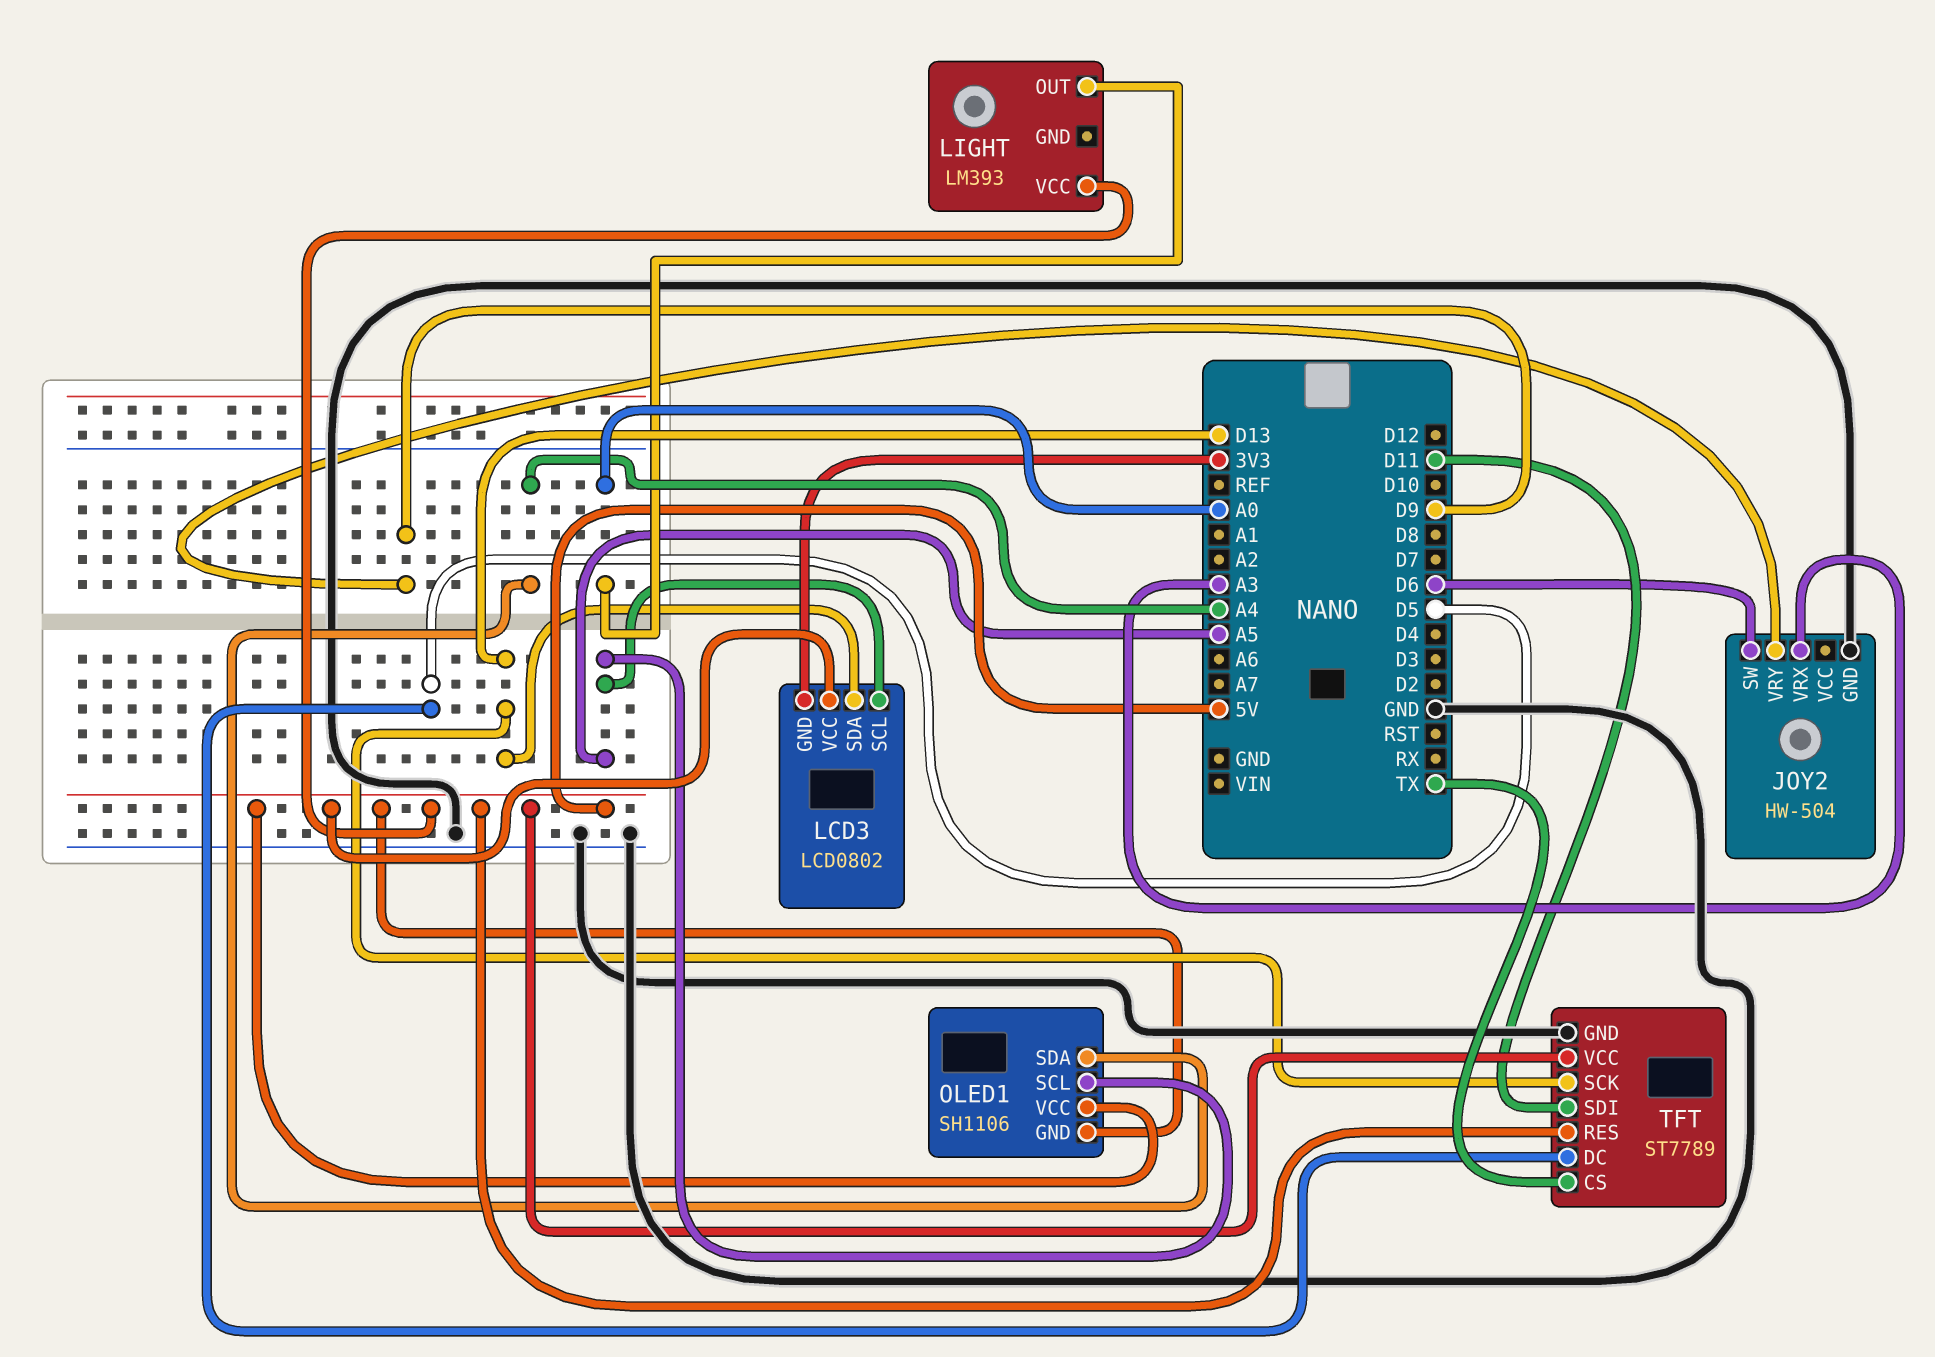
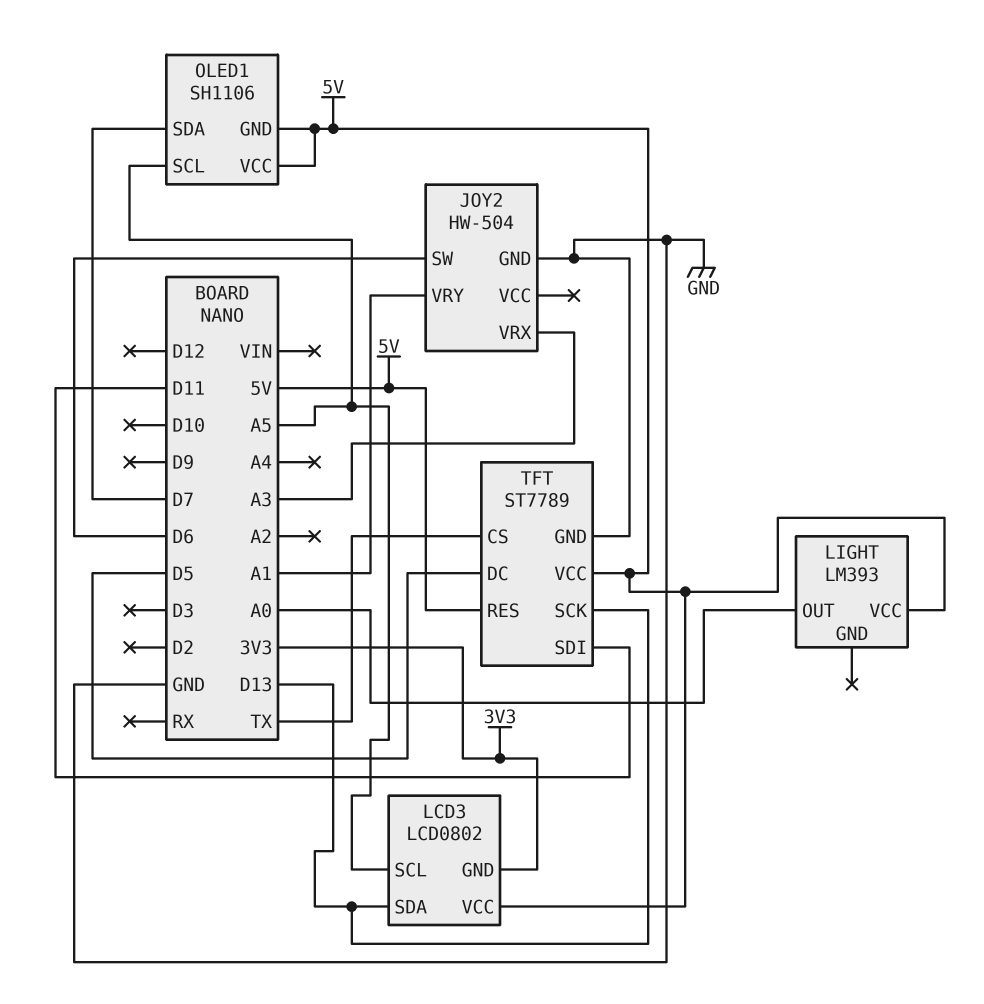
JOY2 pin VRY: D9 -> A1
OLED1 pin SDA: A4 -> D7

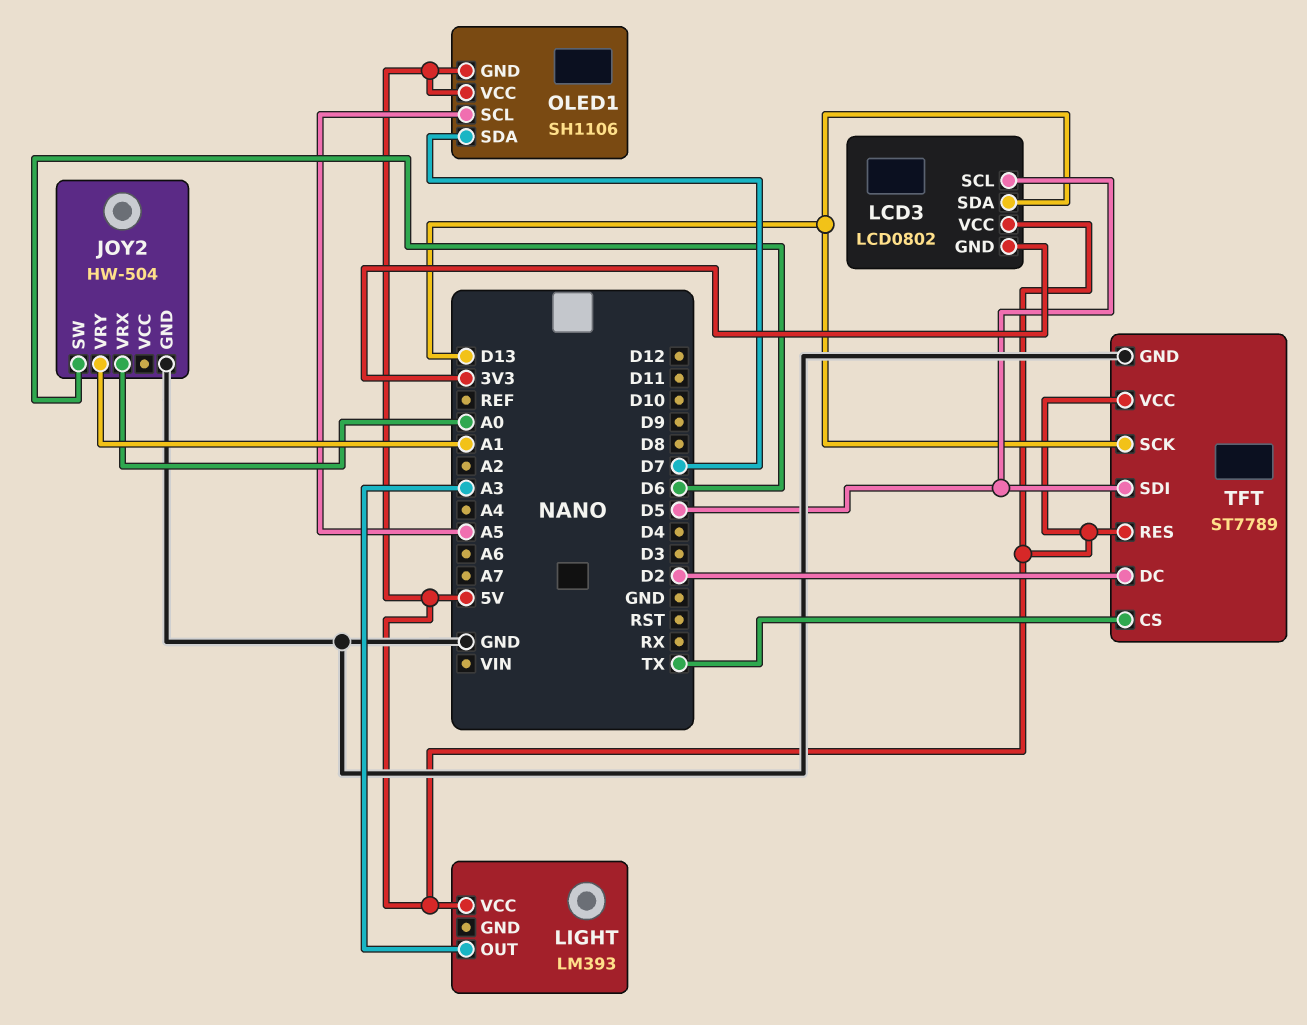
JOY2 pin VRX: A3 -> A0
LCD3 pin SCL: A5 -> D5
LIGHT pin OUT: A0 -> A3
TFT pin DC: D5 -> D2
TFT pin SDI: D11 -> D5

